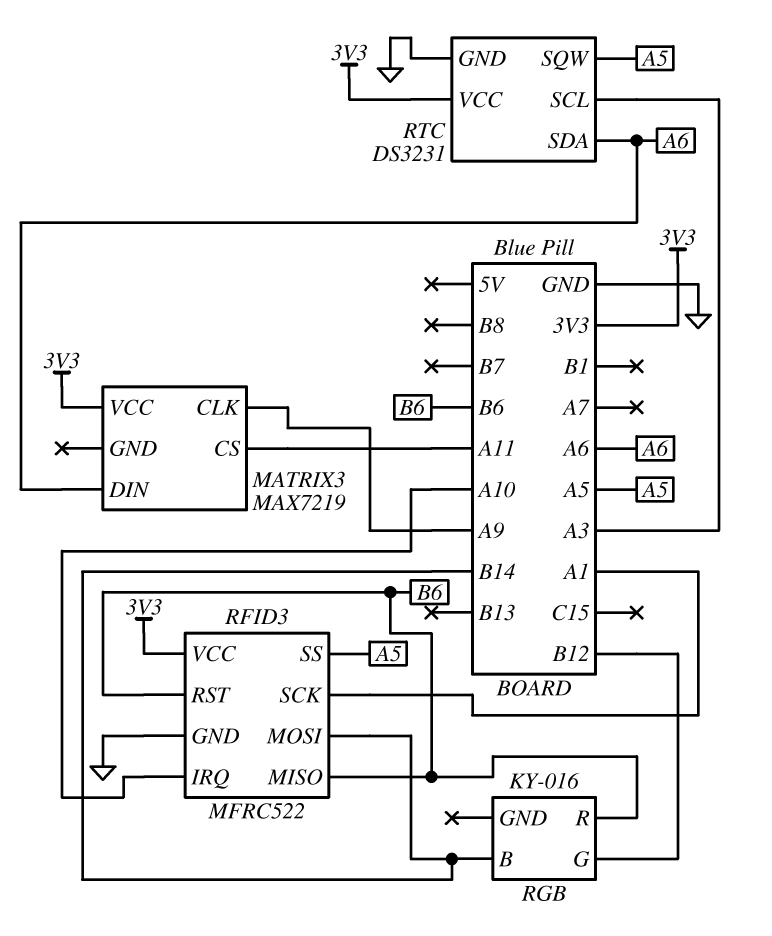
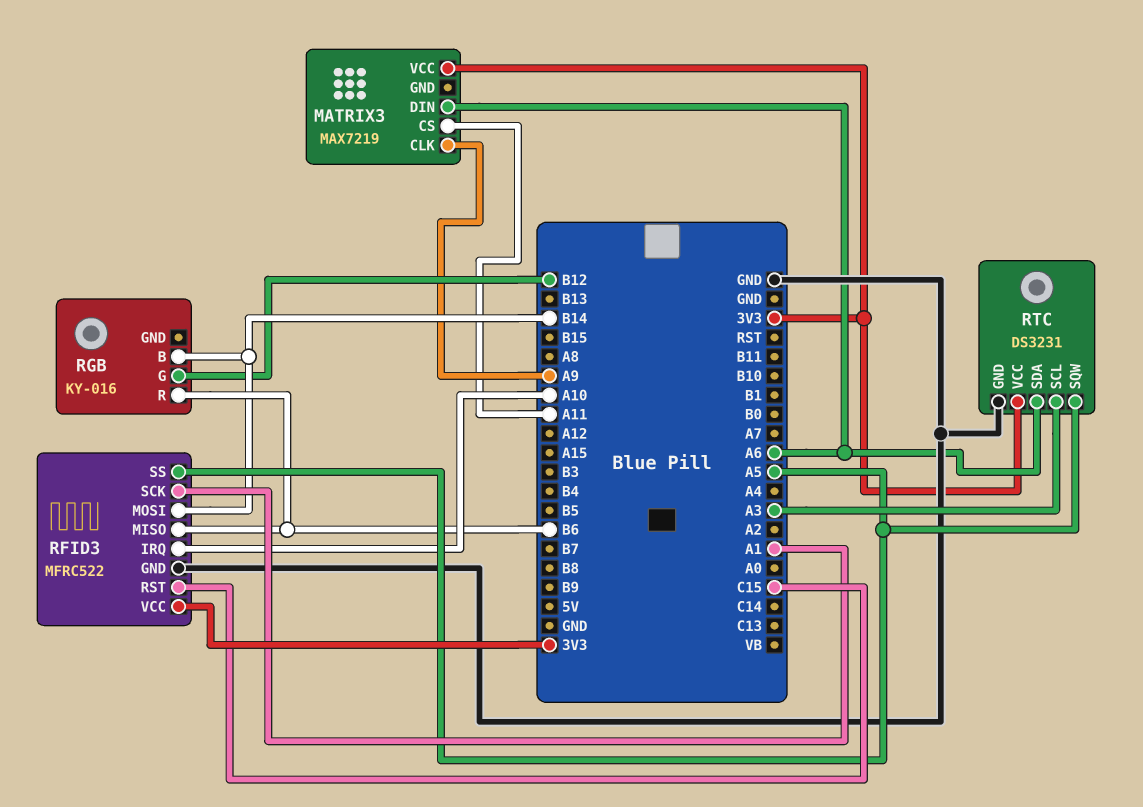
RFID3 pin RST: B6 -> C15

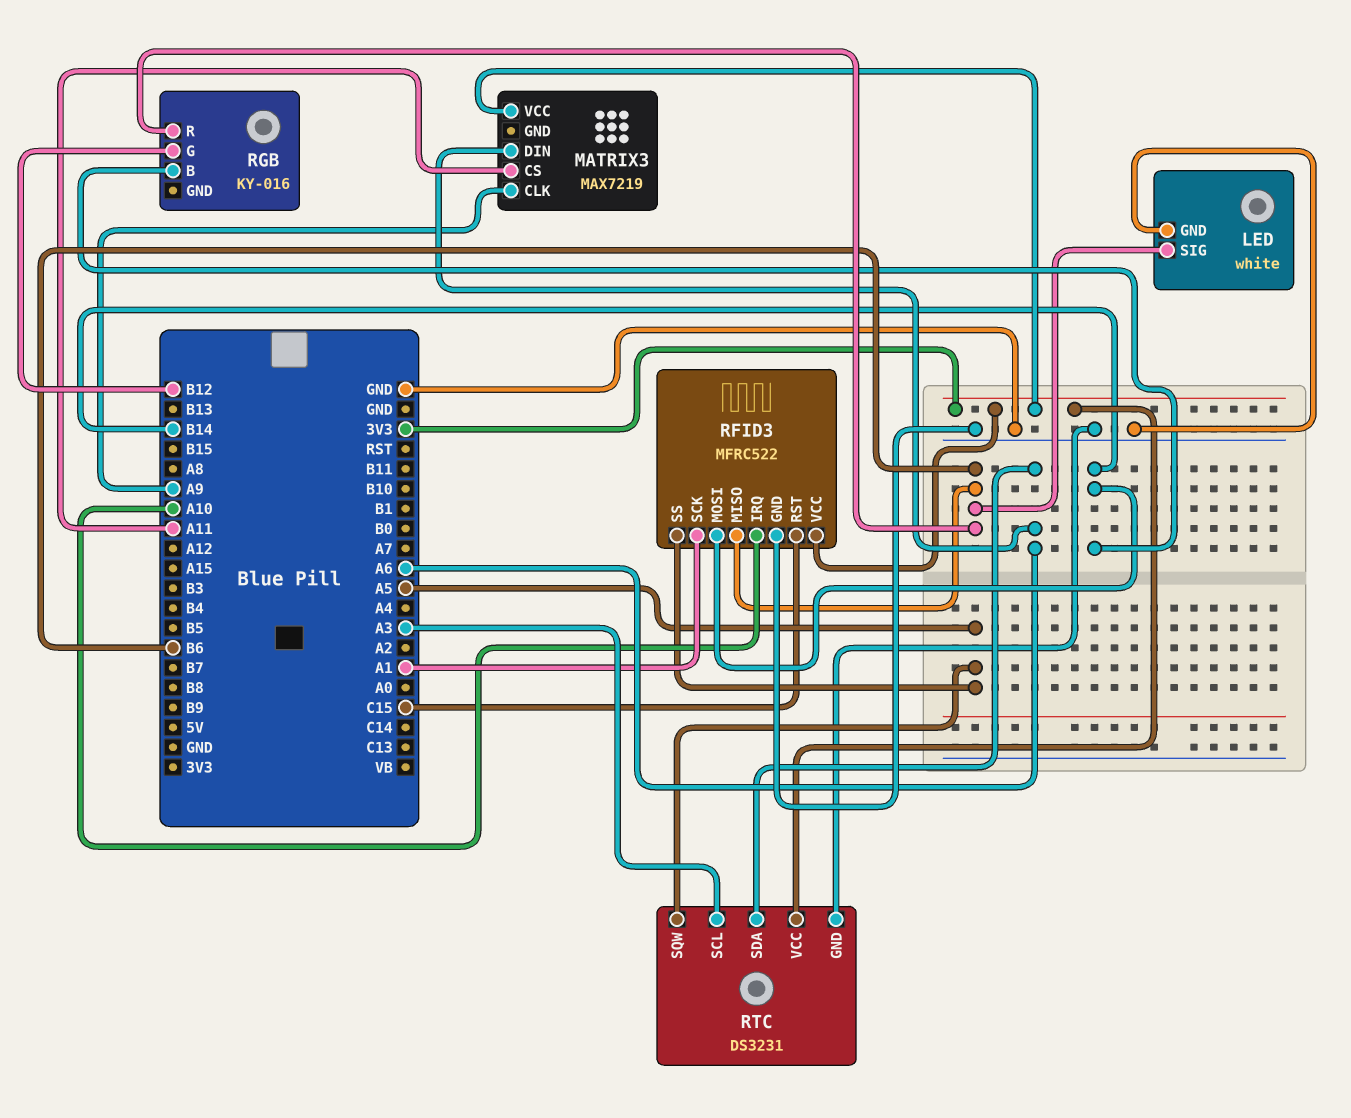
LED: none -> white
LED pin GND: none -> GND
LED pin SIG: none -> B6

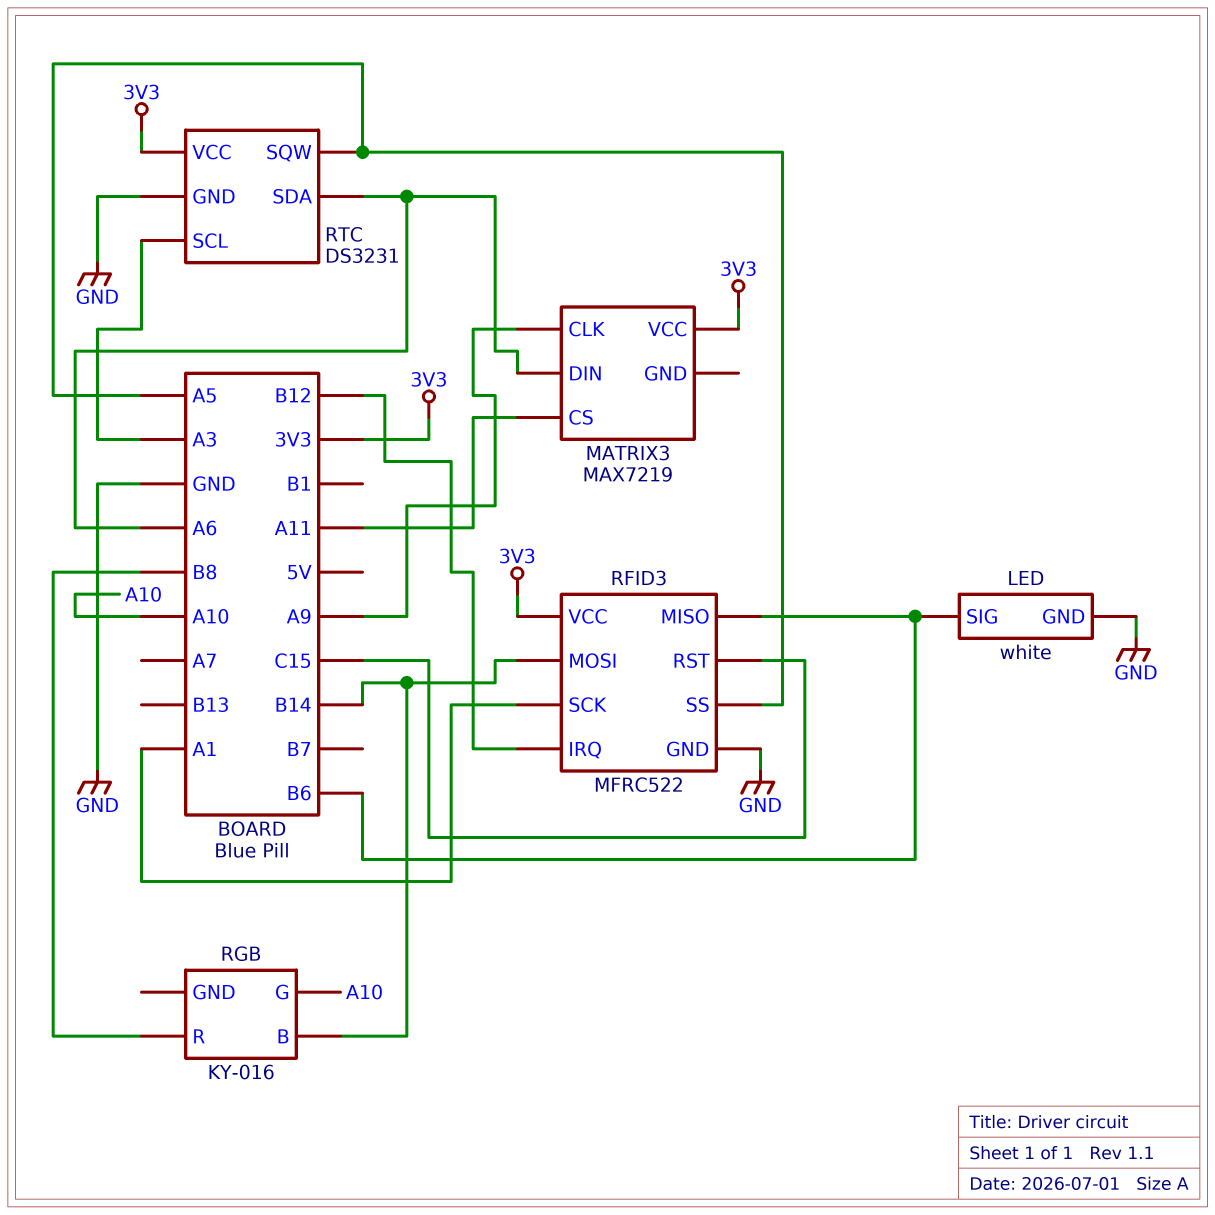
RFID3 pin IRQ: A10 -> B12
RGB pin G: B12 -> A10
RGB pin R: B6 -> B8

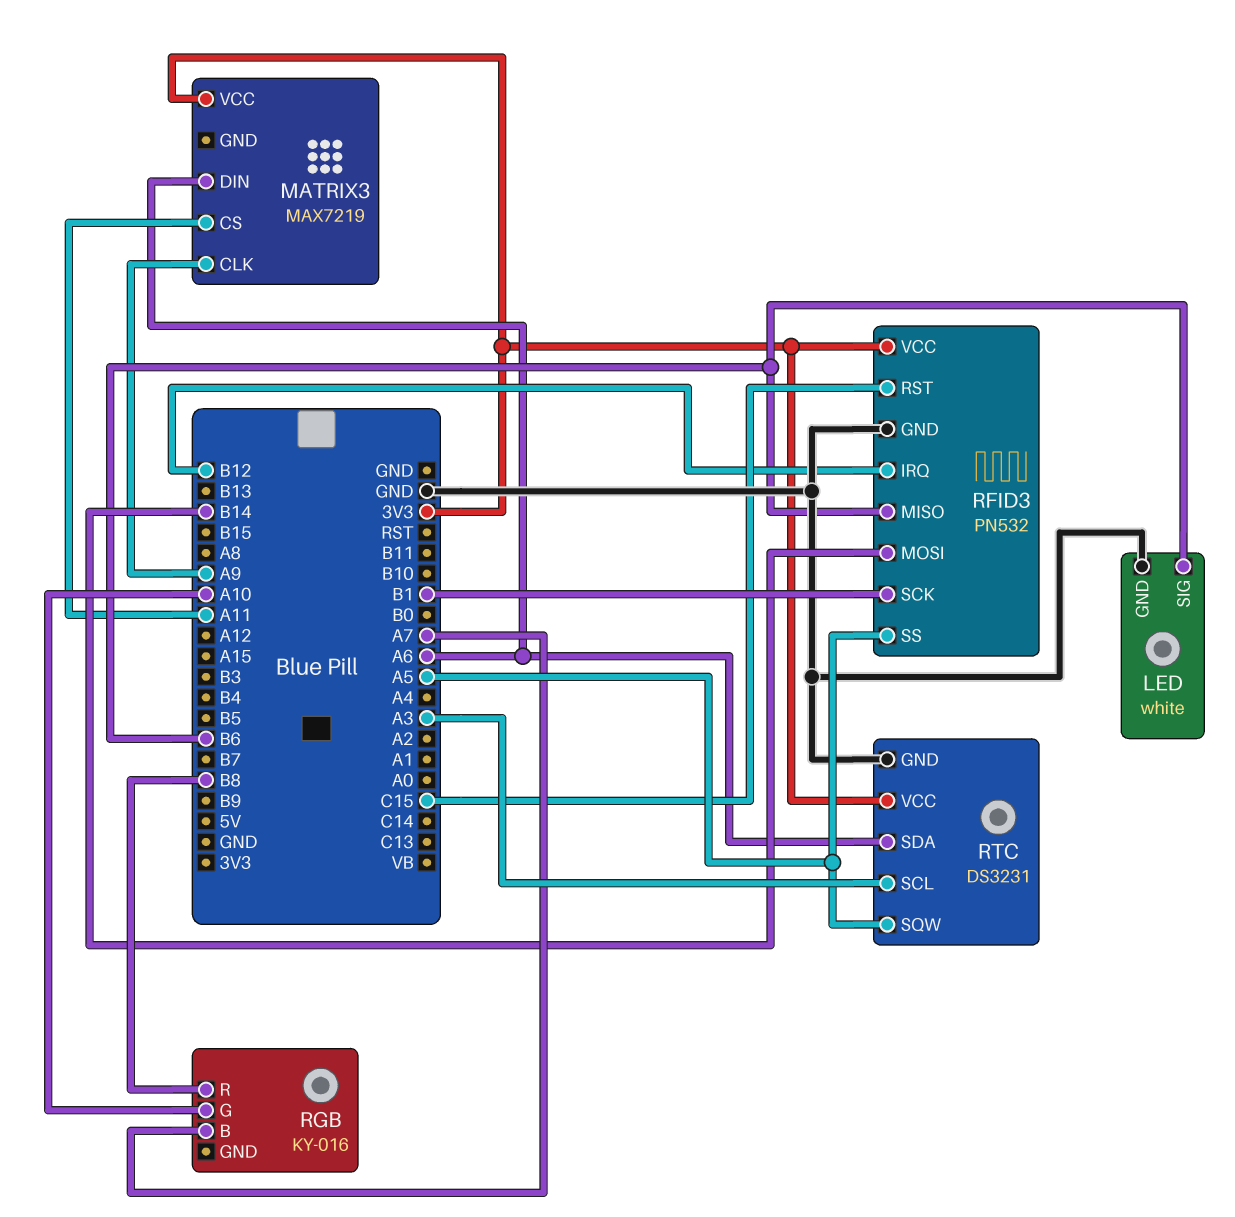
RFID3: MFRC522 -> PN532
RFID3 pin SCK: A1 -> B1
RGB pin B: B14 -> A7

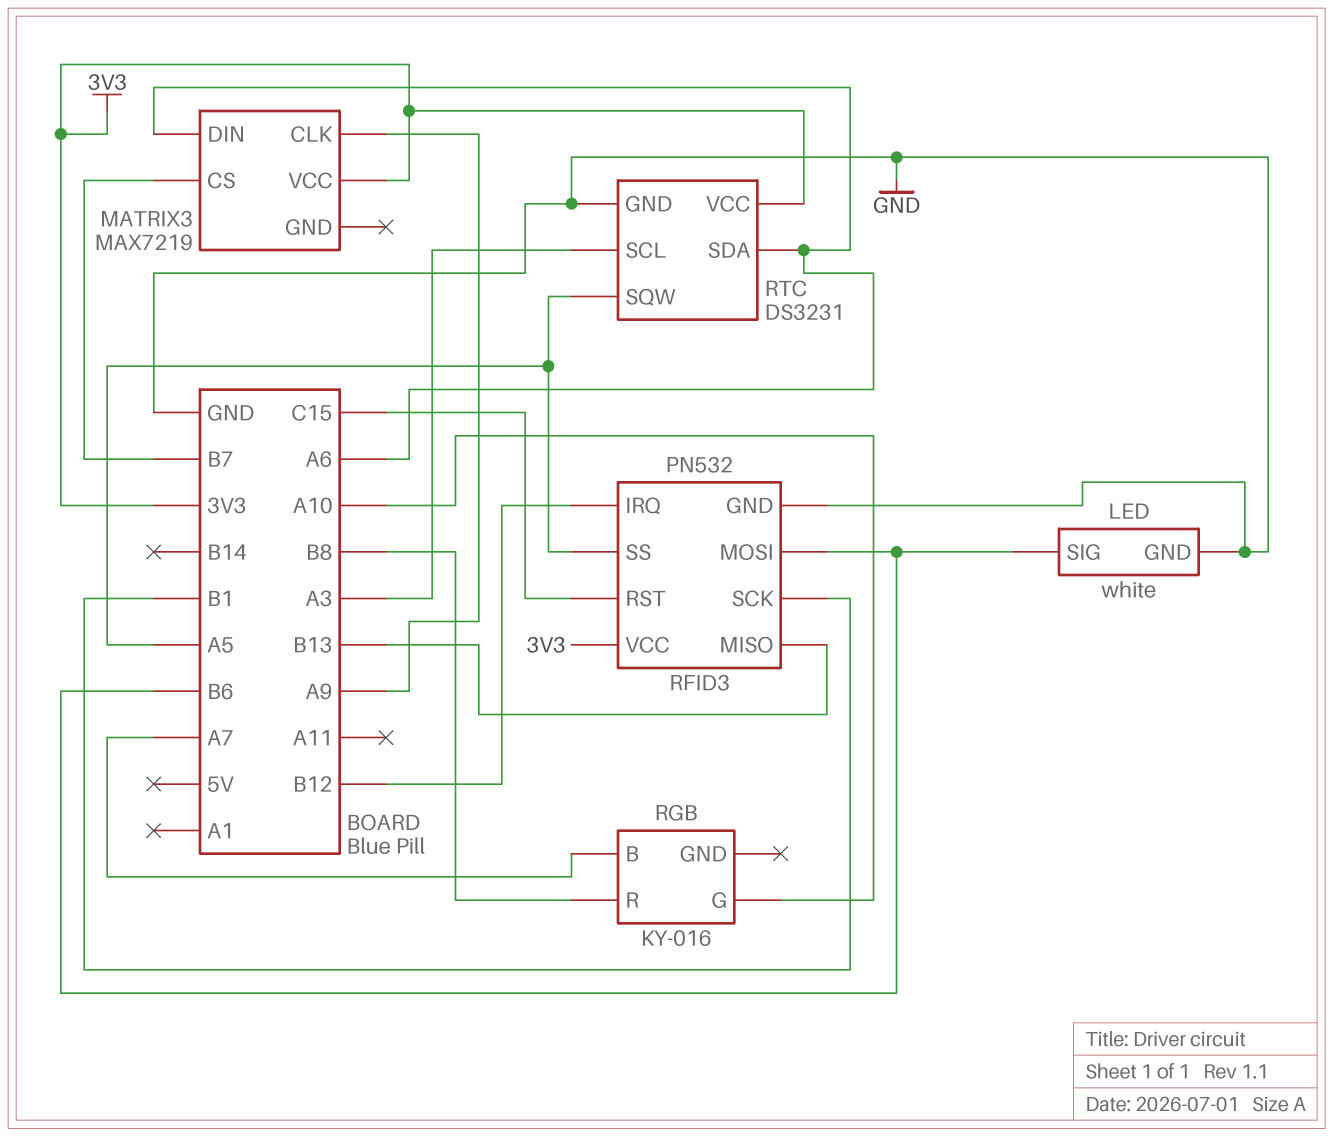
MATRIX3 pin CS: A11 -> B7
RFID3 pin MISO: B6 -> B13
RFID3 pin MOSI: B14 -> B6

